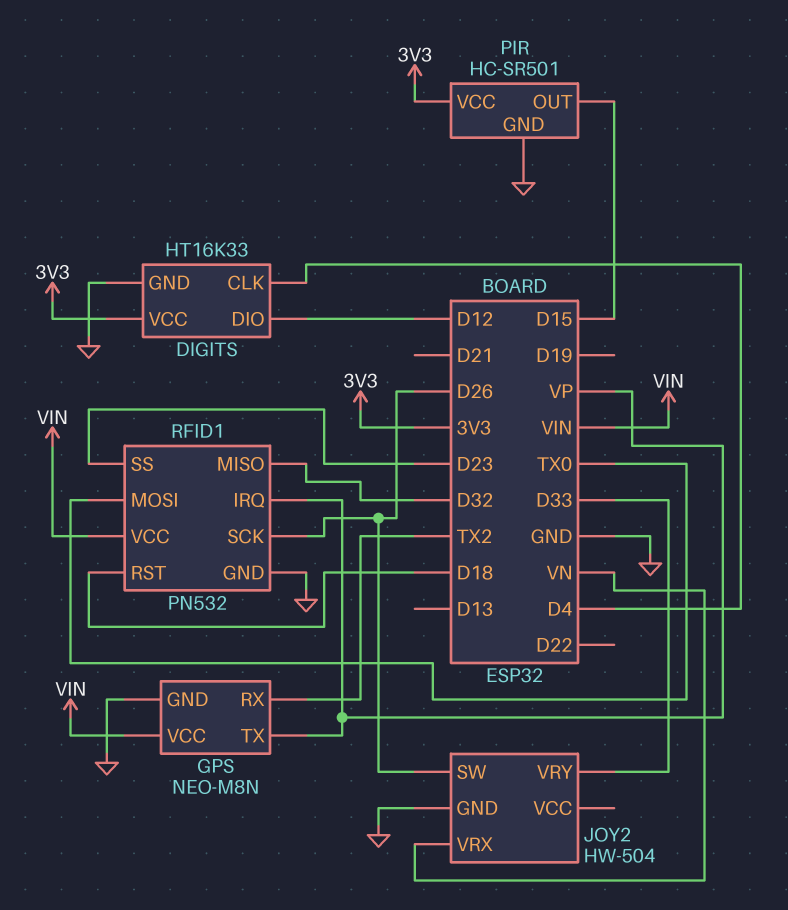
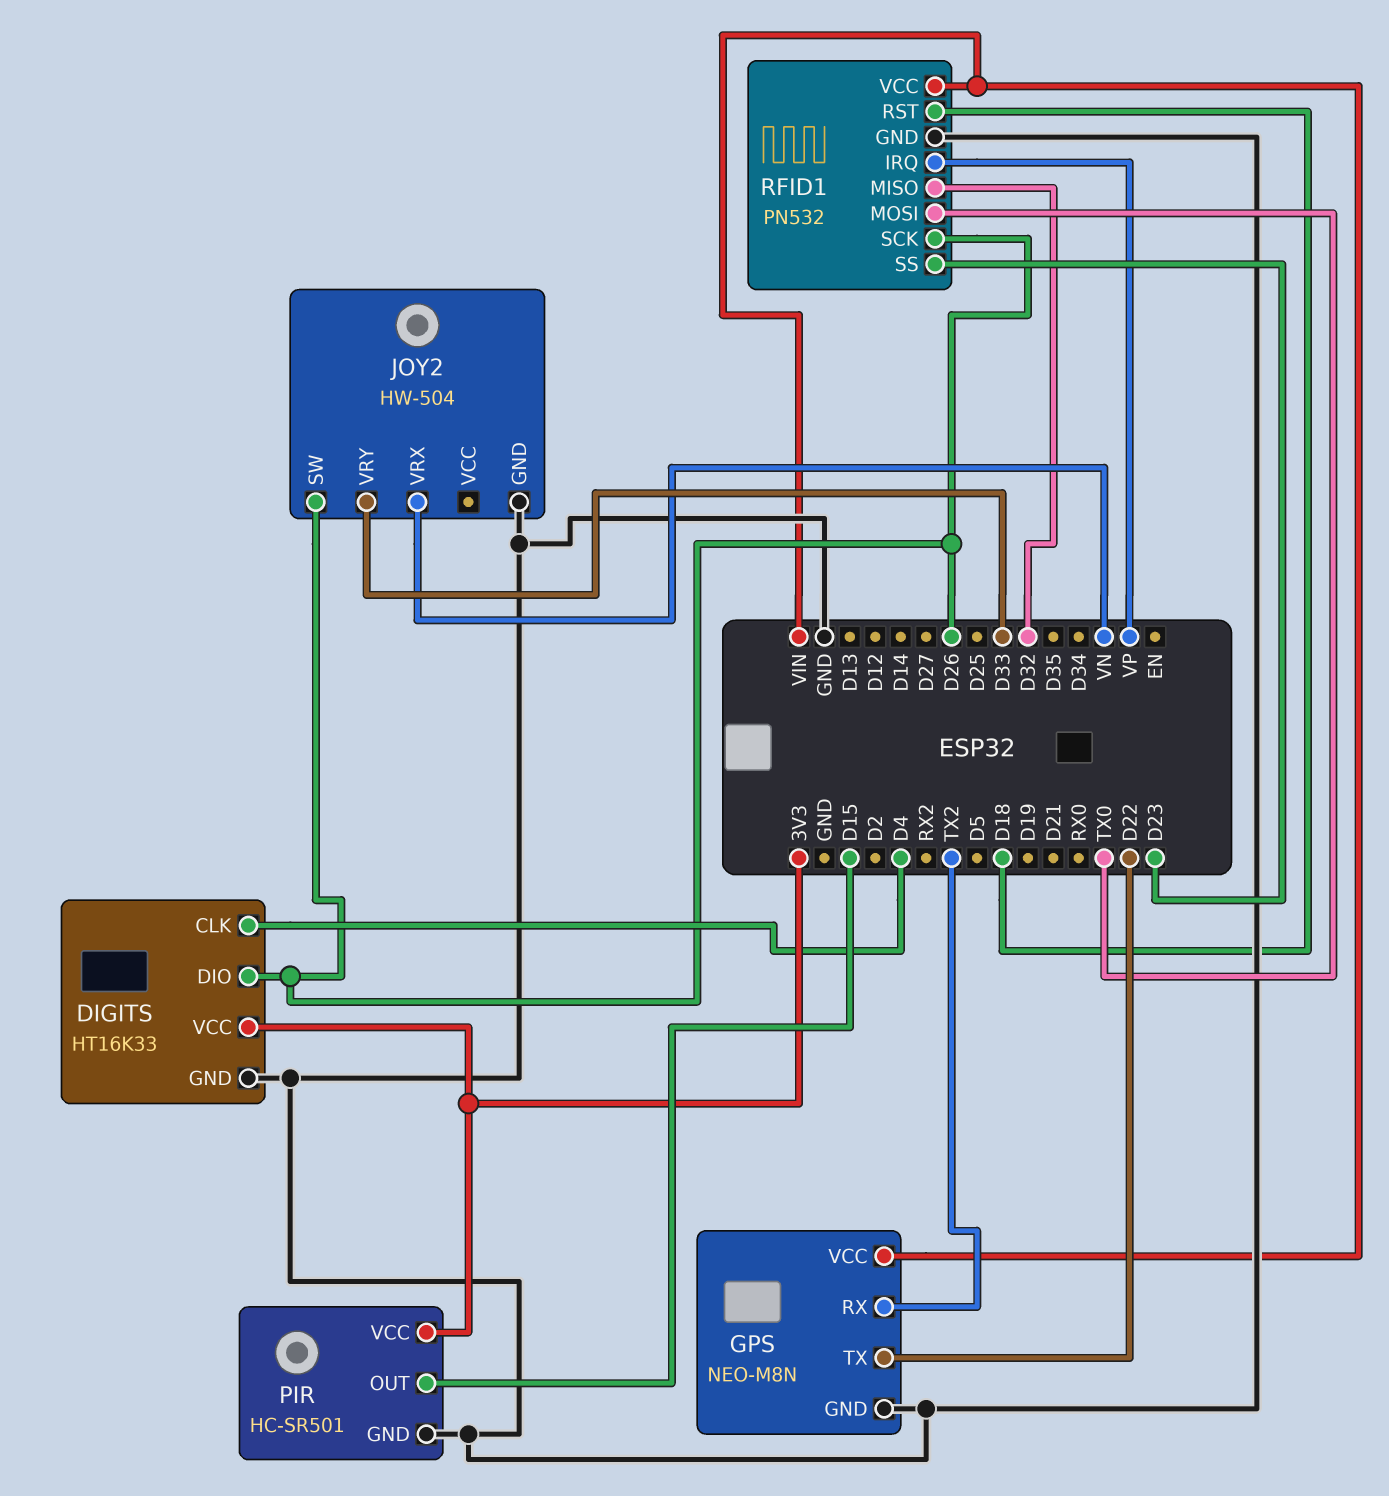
DIGITS pin DIO: D12 -> D26
GPS pin TX: VP -> D22

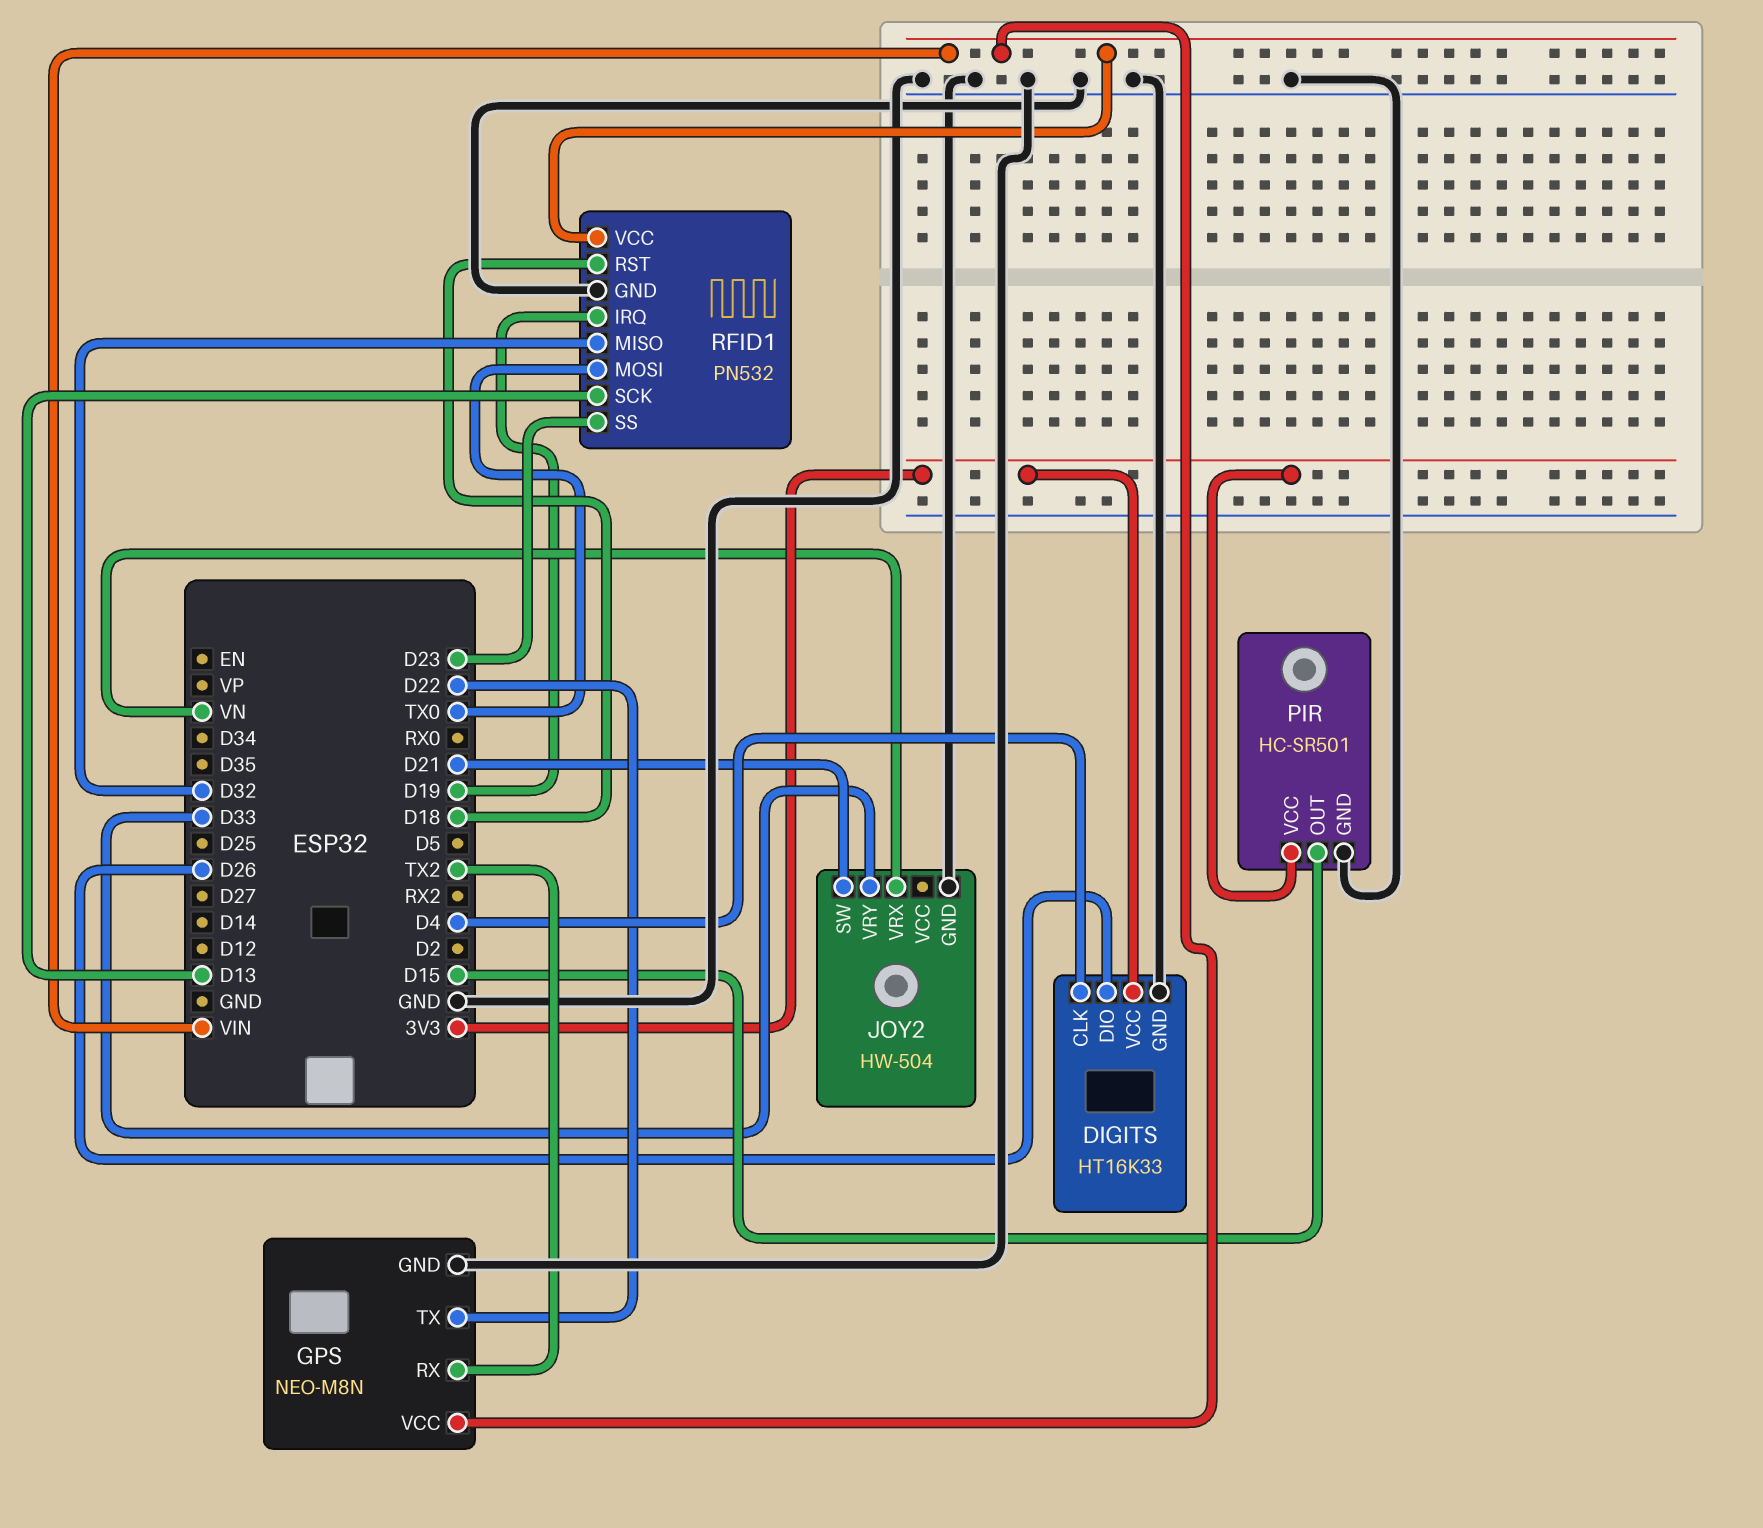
JOY2 pin SW: D26 -> D21
RFID1 pin IRQ: VP -> D19
RFID1 pin SCK: D26 -> D13

